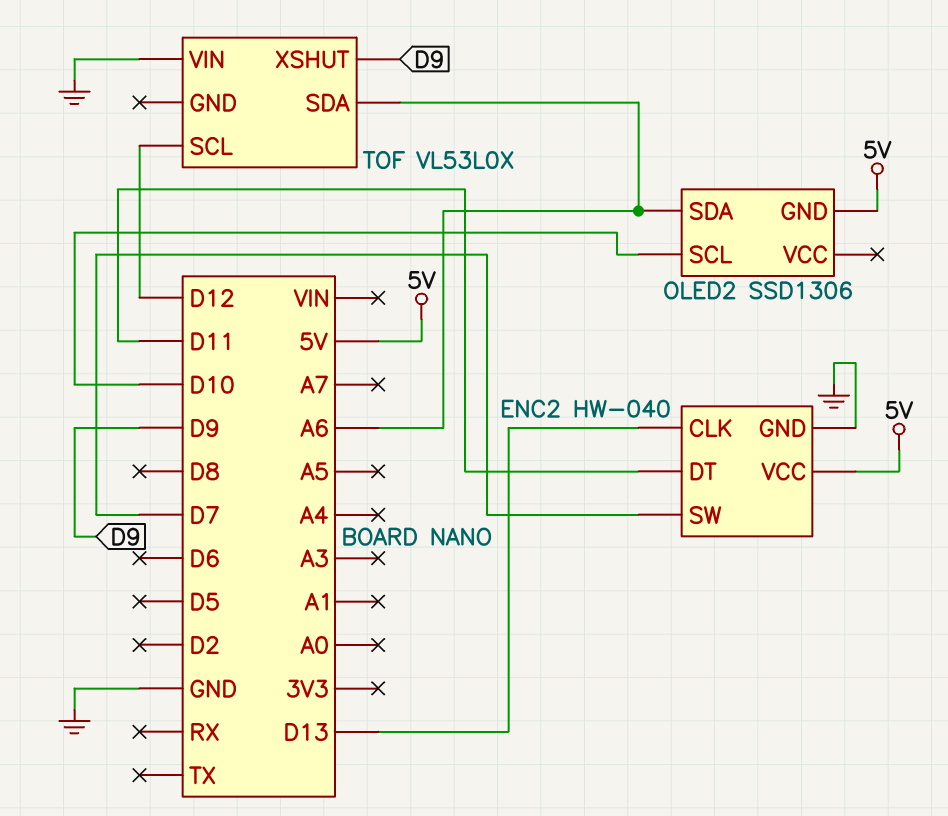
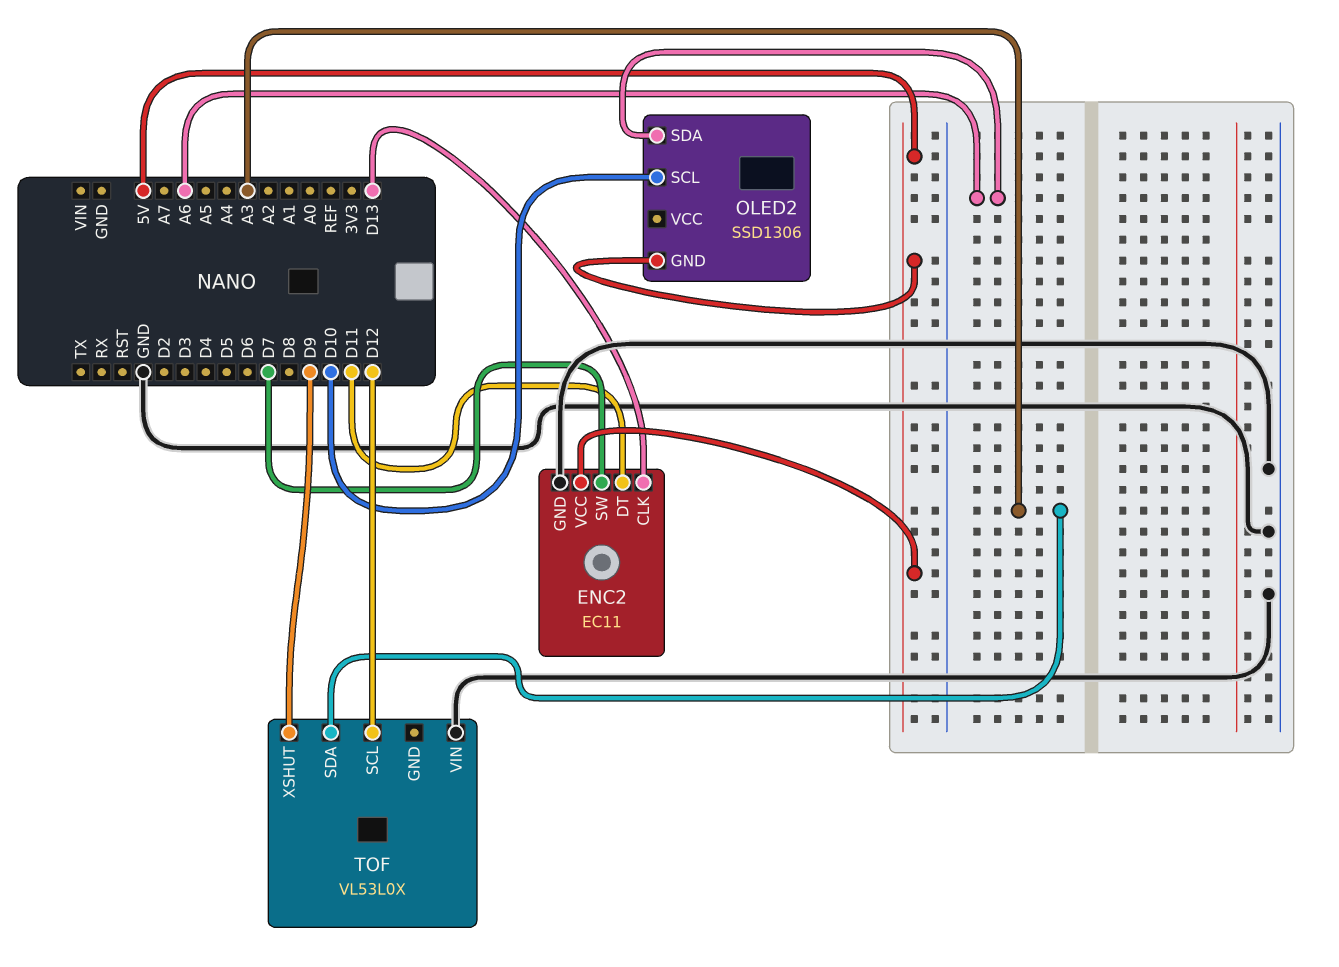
ENC2: HW-040 -> EC11
TOF pin SDA: A6 -> A3

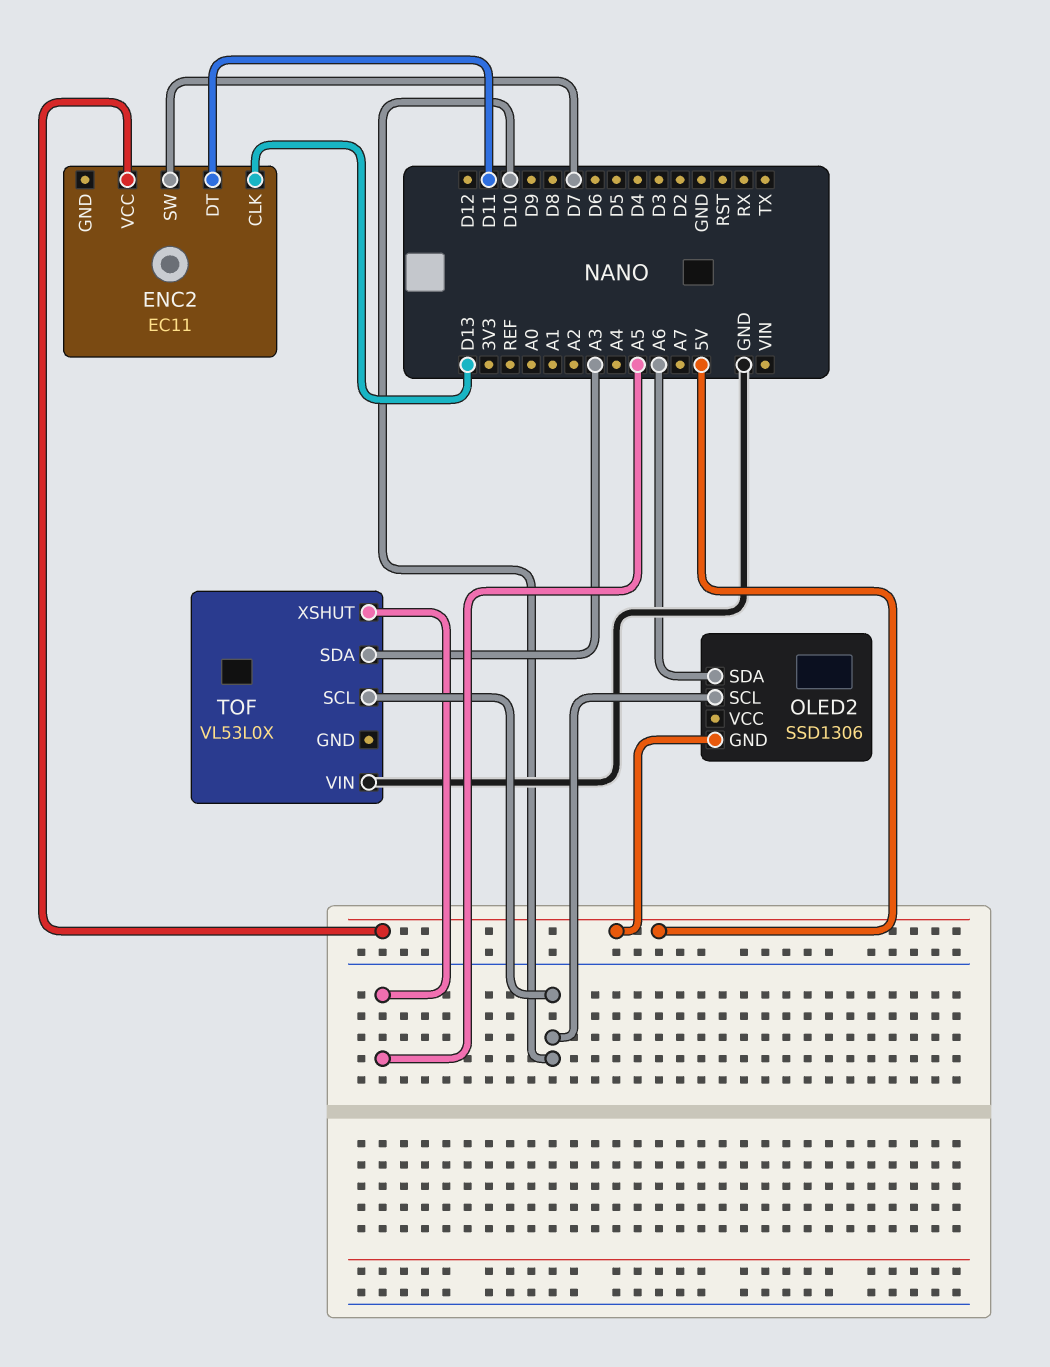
ENC2 pin GND: GND -> none
TOF pin SCL: D12 -> D10
TOF pin XSHUT: D9 -> A5

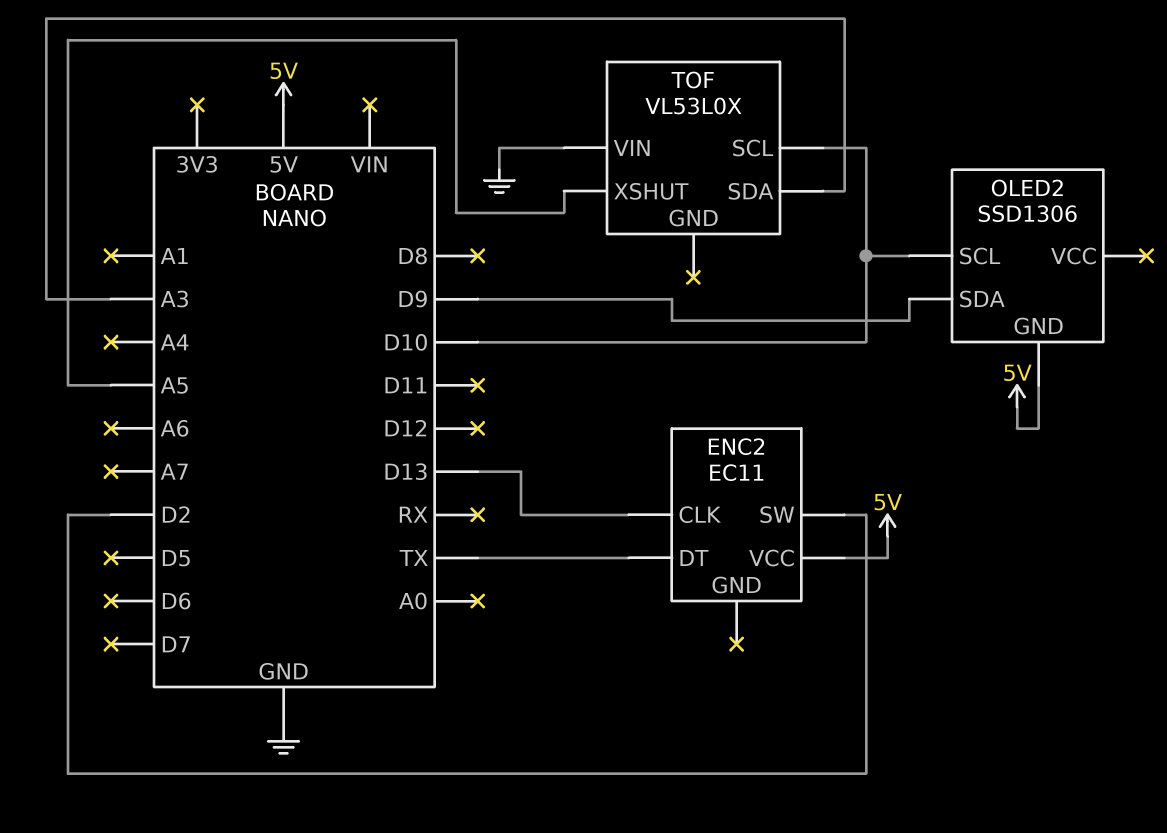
ENC2 pin DT: D11 -> TX
ENC2 pin SW: D7 -> D2
OLED2 pin SDA: A6 -> D9

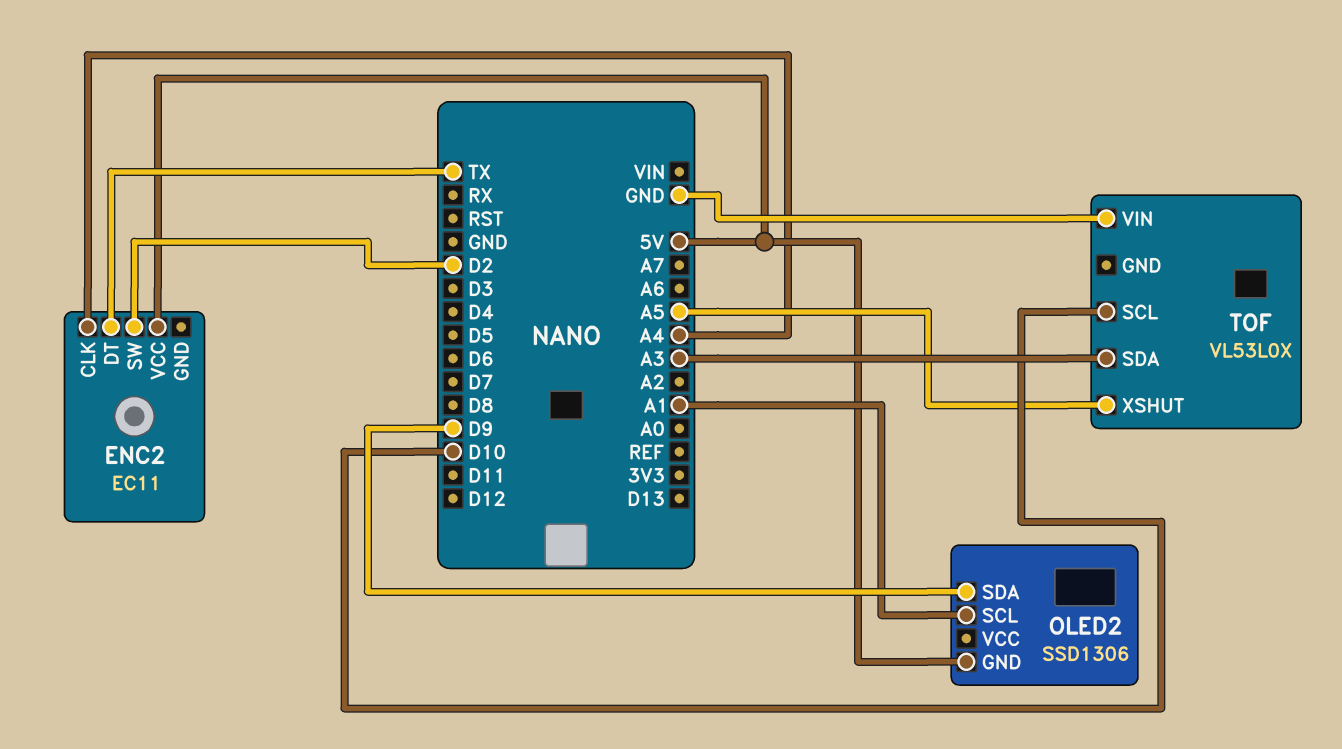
ENC2 pin CLK: D13 -> A4
OLED2 pin SCL: D10 -> A1

